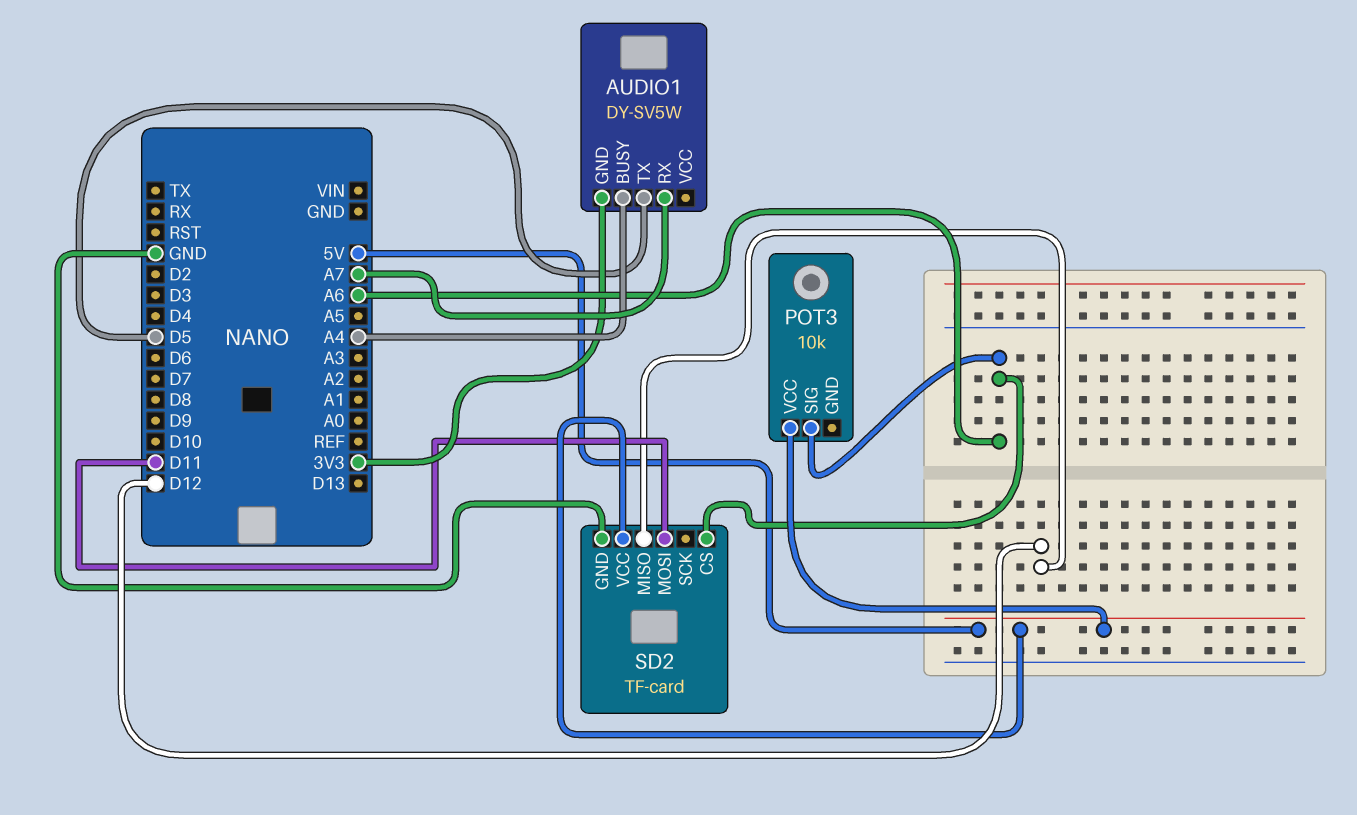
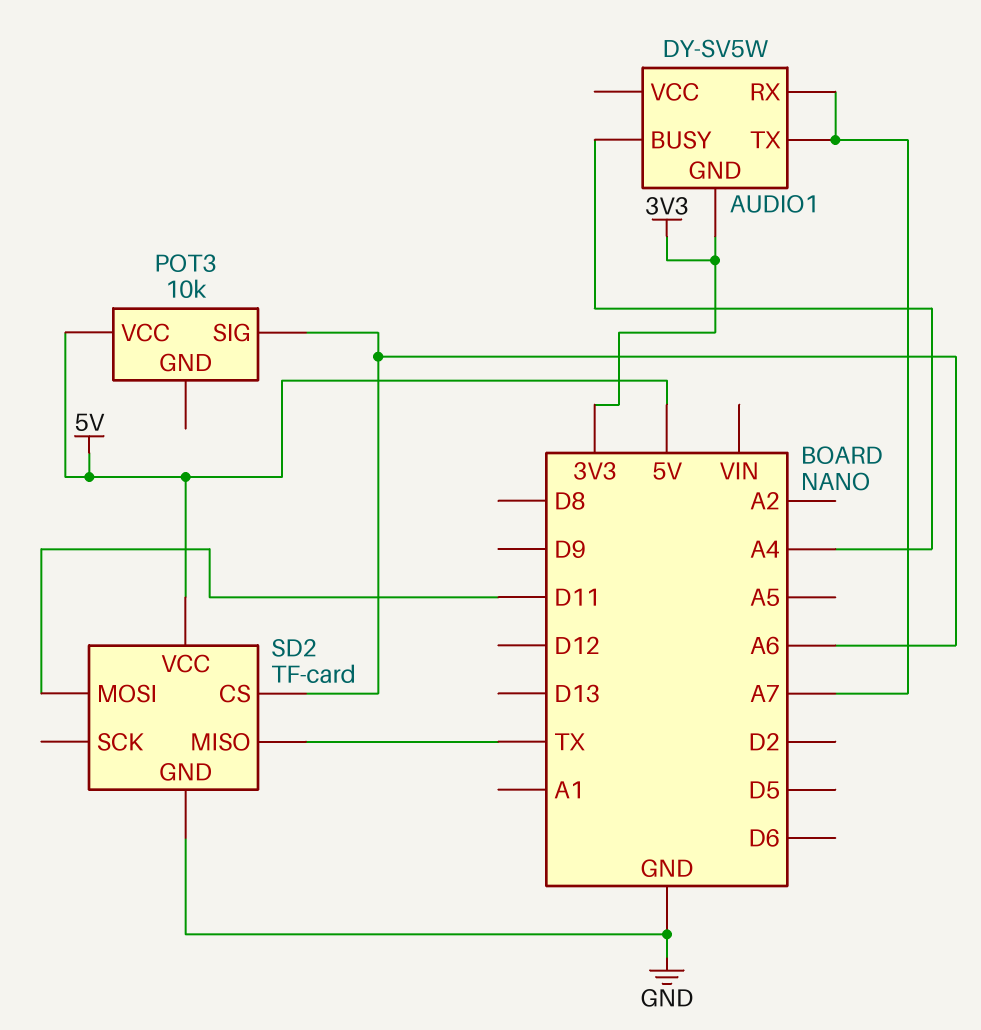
AUDIO1 pin TX: D5 -> A7
SD2 pin MISO: D12 -> TX

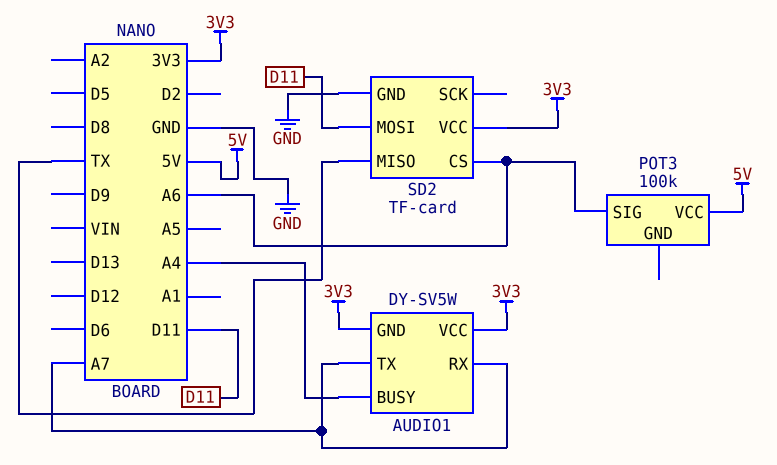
AUDIO1 pin VCC: none -> 3V3
POT3: 10k -> 100k
SD2 pin VCC: 5V -> 3V3

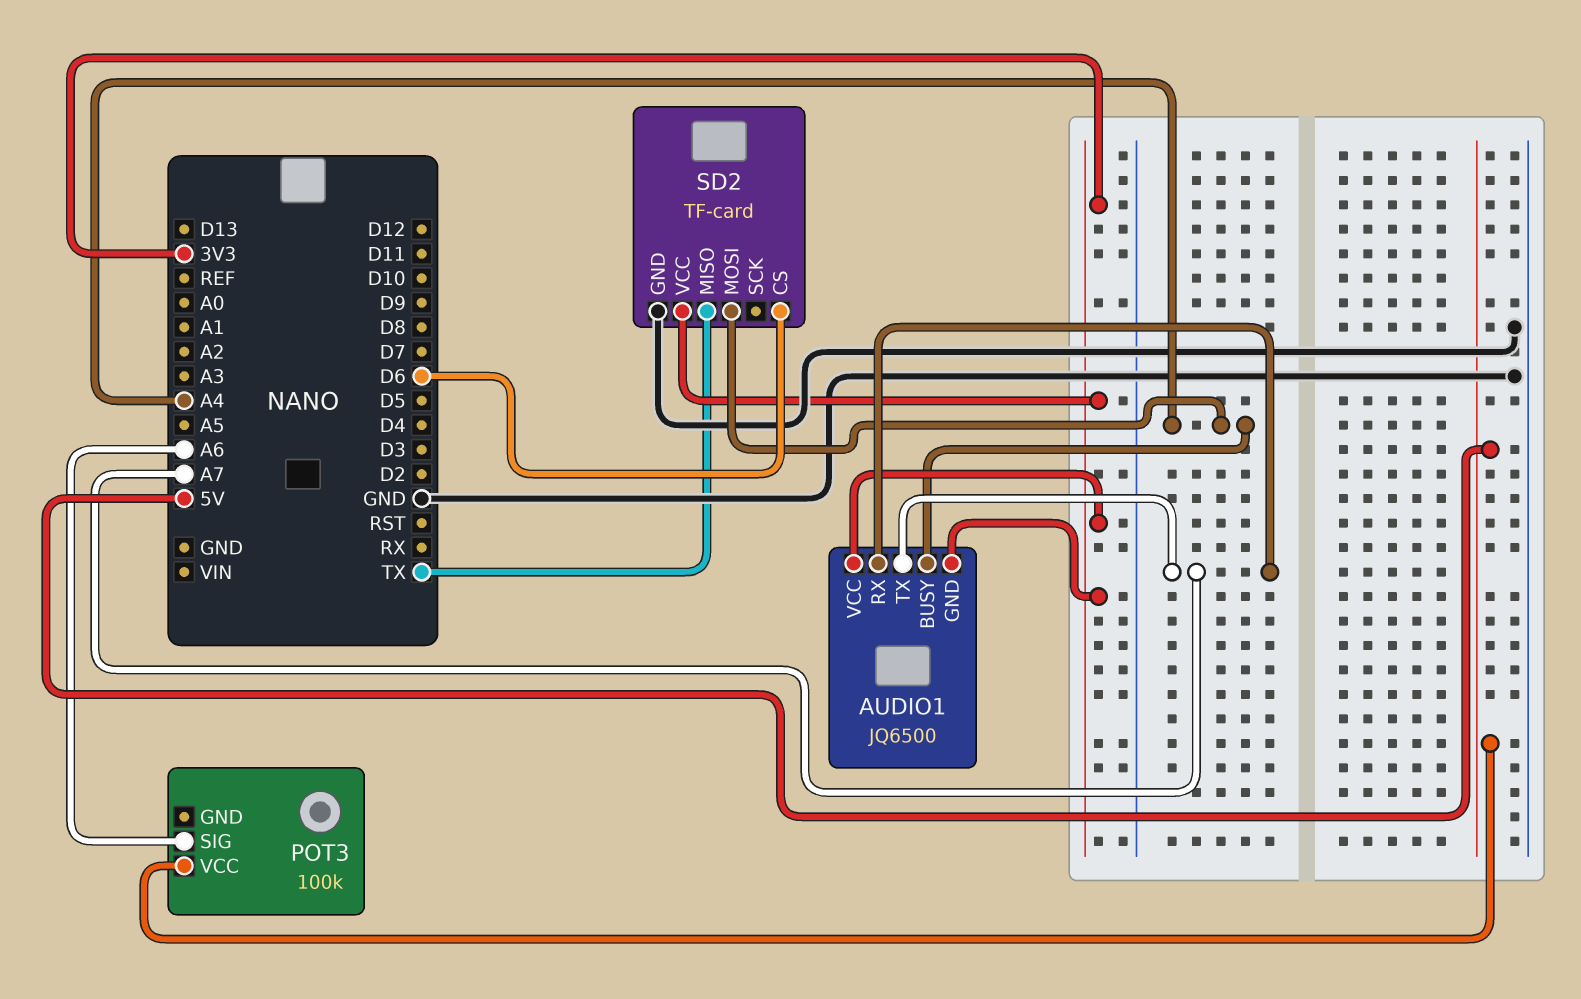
AUDIO1: DY-SV5W -> JQ6500
SD2 pin CS: A6 -> D6
SD2 pin MOSI: D11 -> A4

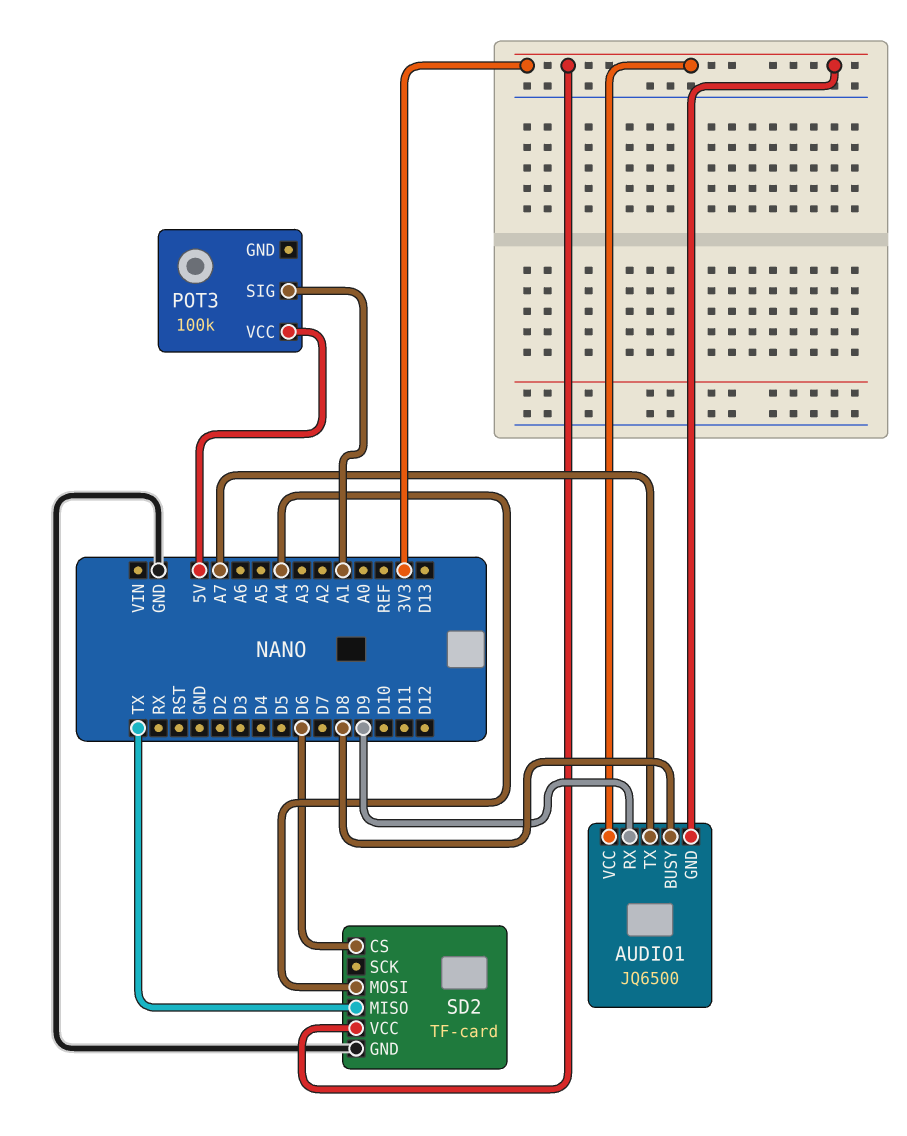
AUDIO1 pin BUSY: A4 -> D8
AUDIO1 pin RX: A7 -> D9
POT3 pin SIG: A6 -> A1

